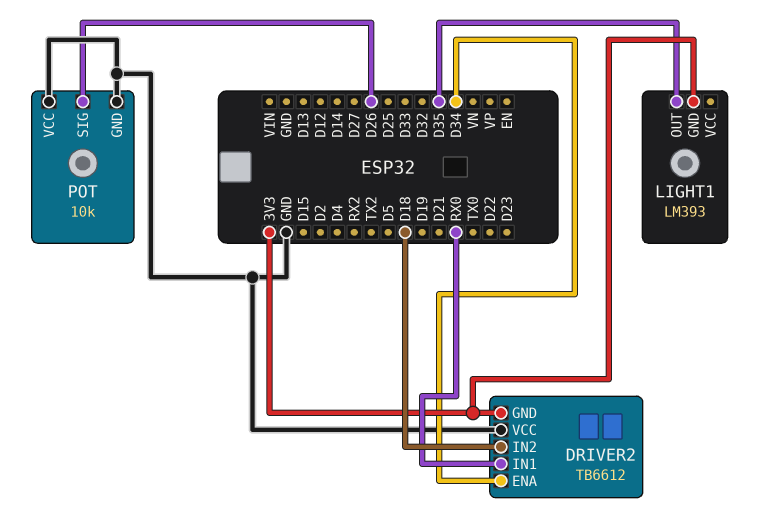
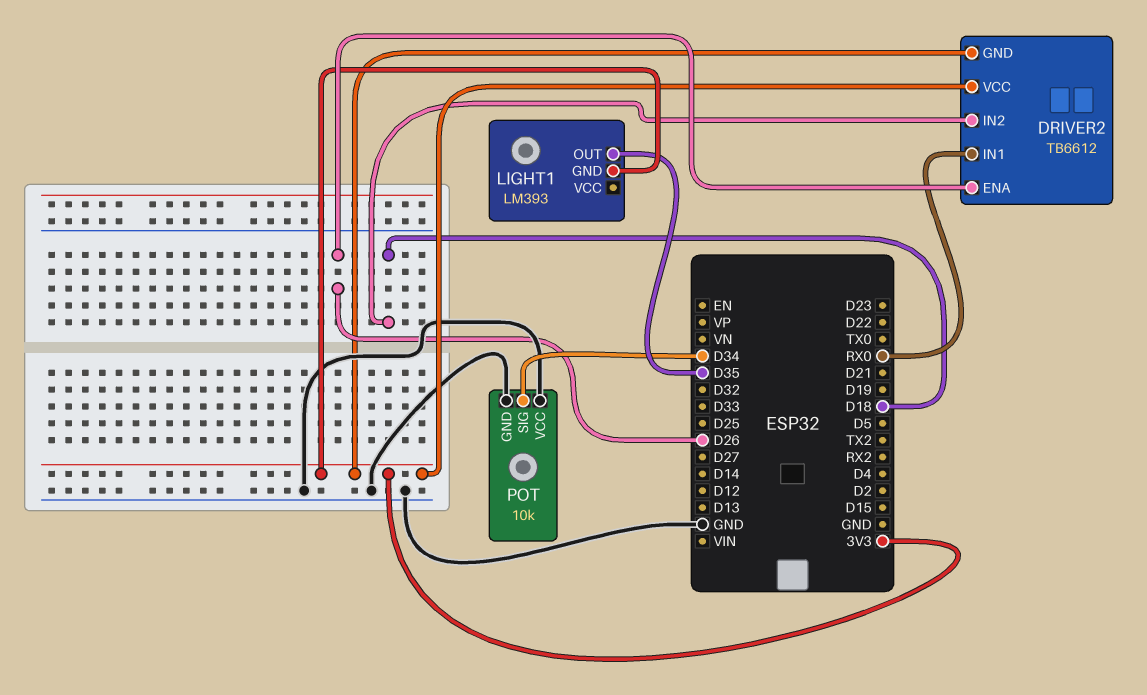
DRIVER2 pin ENA: D34 -> D26
DRIVER2 pin VCC: GND -> 3V3
POT pin SIG: D26 -> D34

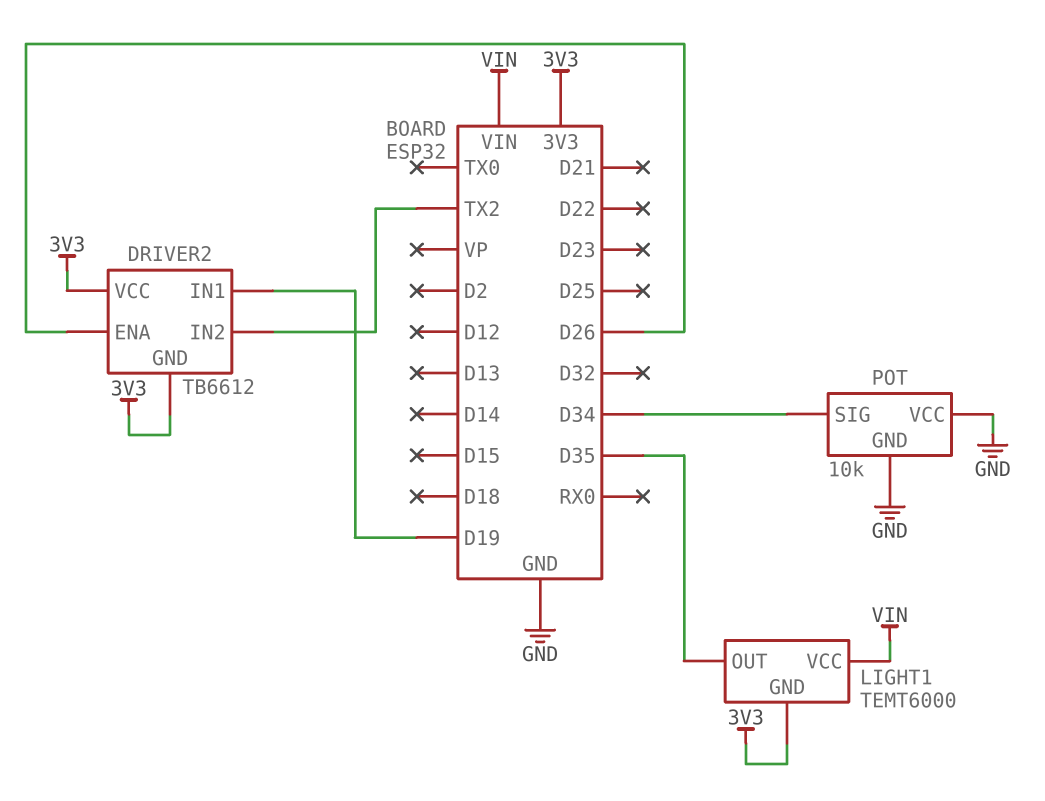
DRIVER2 pin IN1: RX0 -> D19
DRIVER2 pin IN2: D18 -> TX2
LIGHT1: LM393 -> TEMT6000
LIGHT1 pin VCC: none -> VIN

